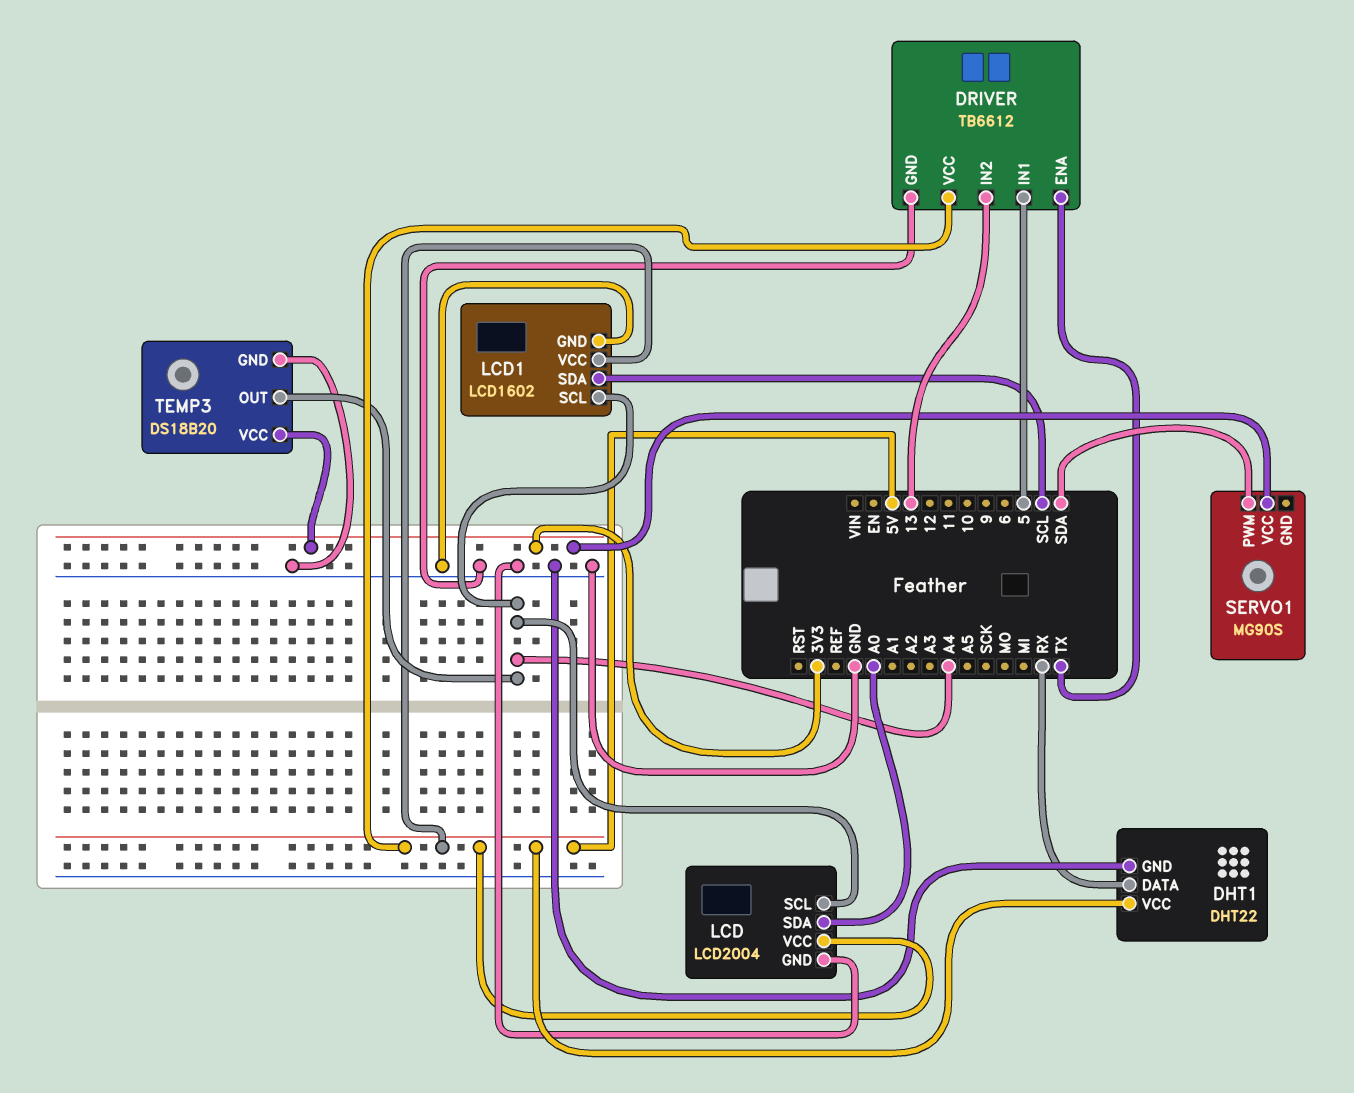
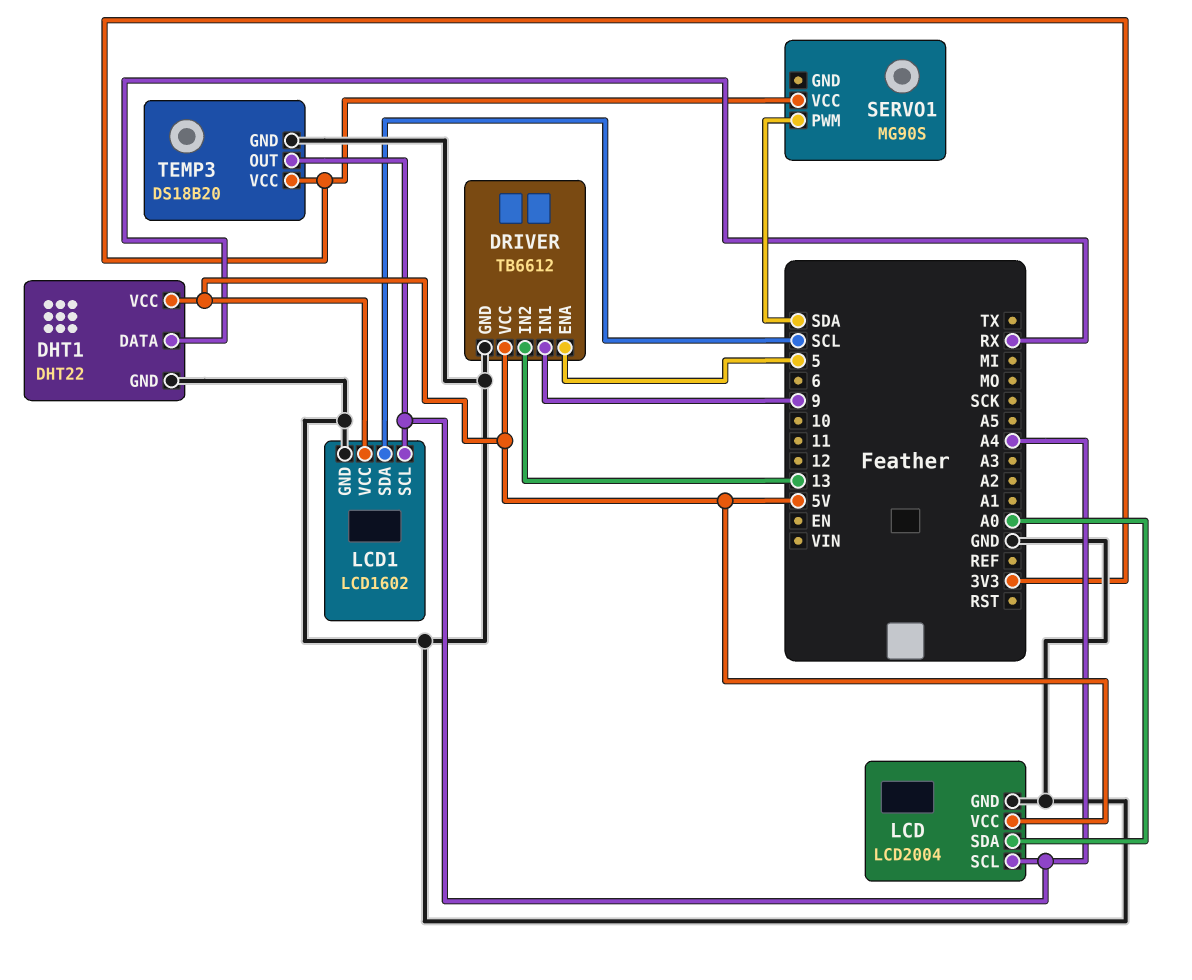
DRIVER pin ENA: TX -> 5
DRIVER pin IN1: 5 -> 9

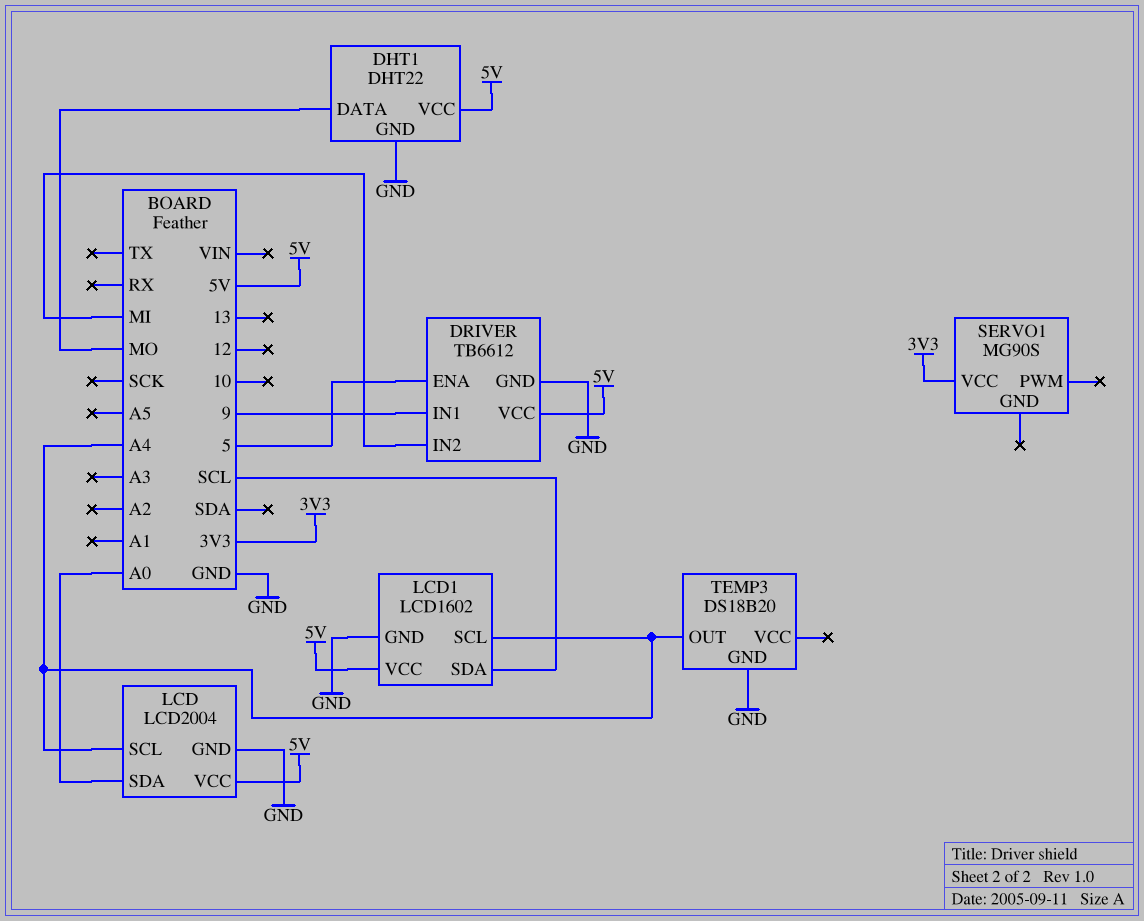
DHT1 pin DATA: RX -> MO
DRIVER pin IN2: 13 -> MI
SERVO1 pin PWM: SDA -> none
TEMP3 pin VCC: 3V3 -> none

